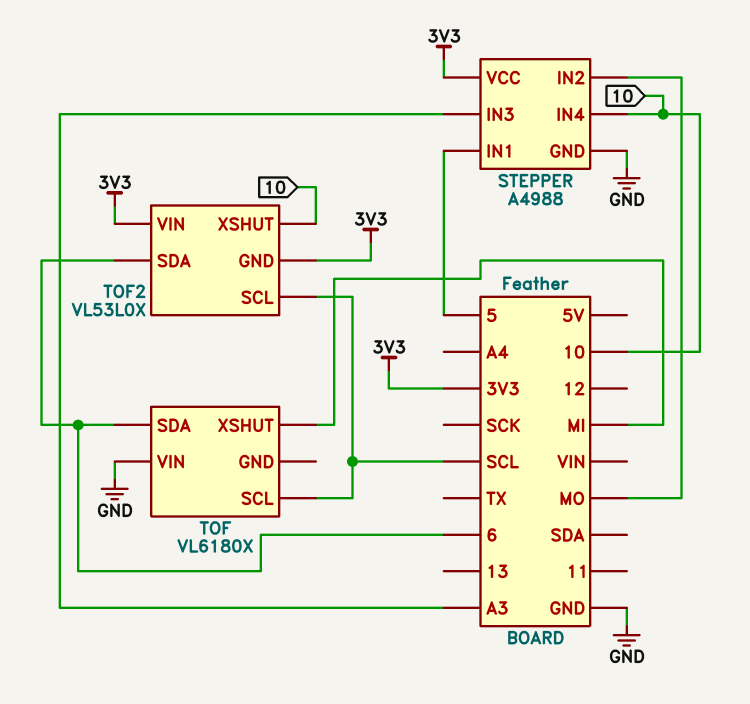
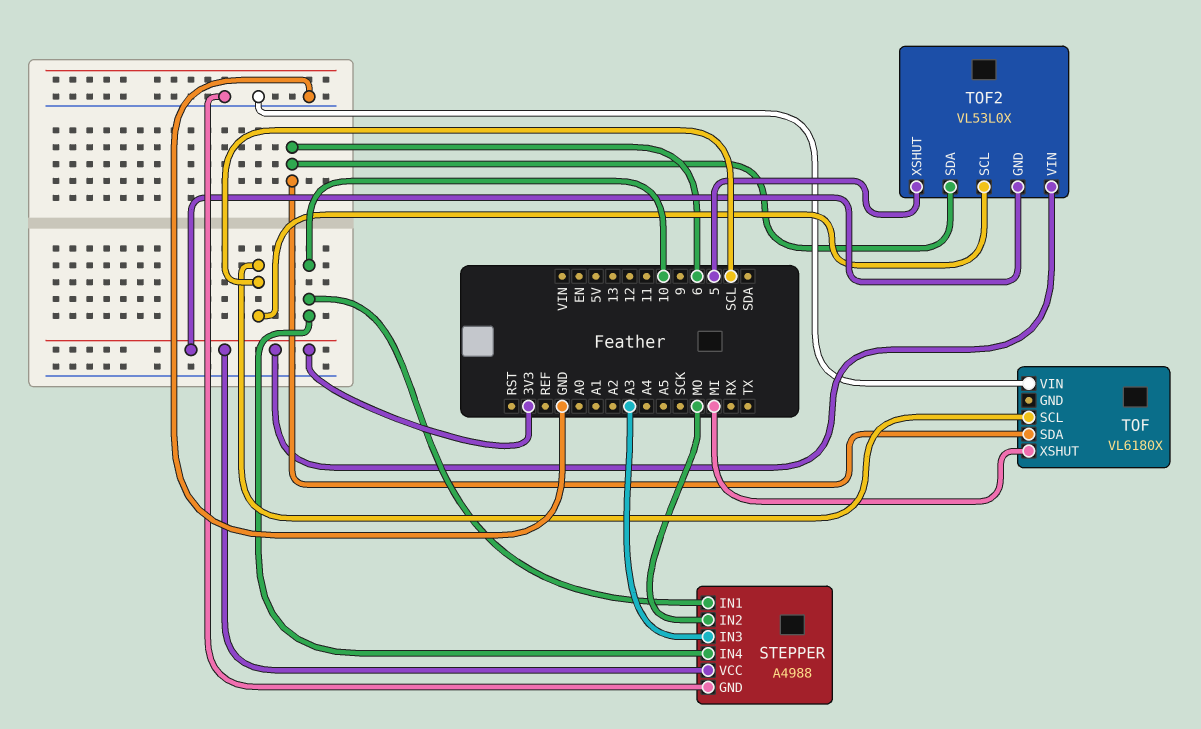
STEPPER pin IN1: 5 -> 10
TOF2 pin XSHUT: 10 -> 5

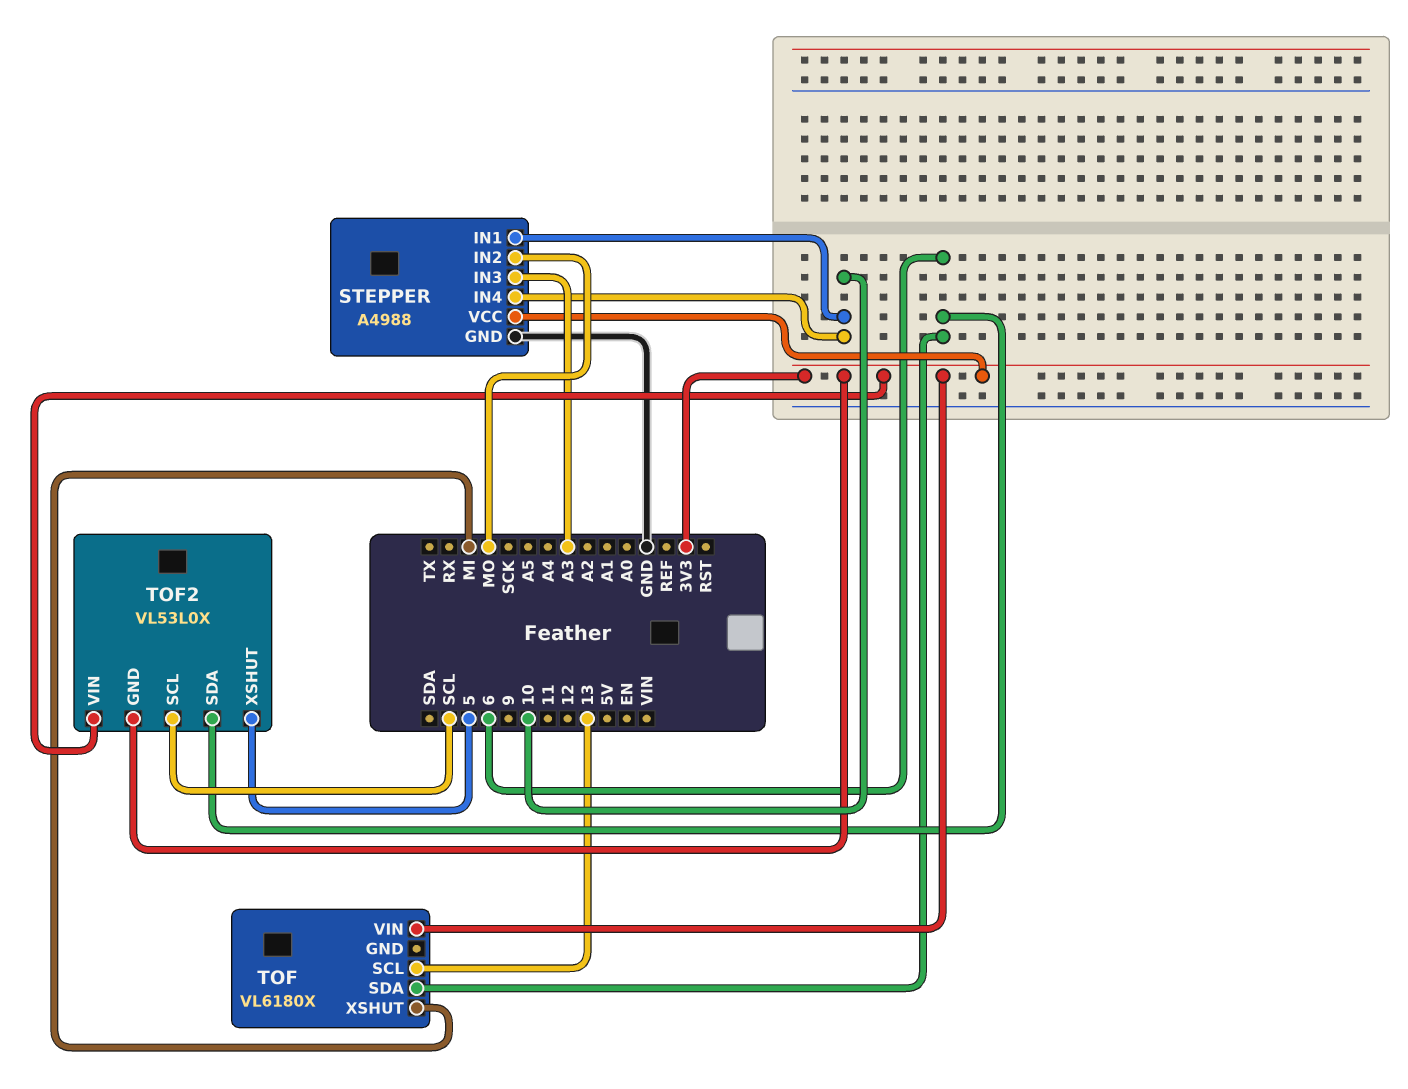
TOF pin SCL: SCL -> 13
TOF pin VIN: GND -> 3V3

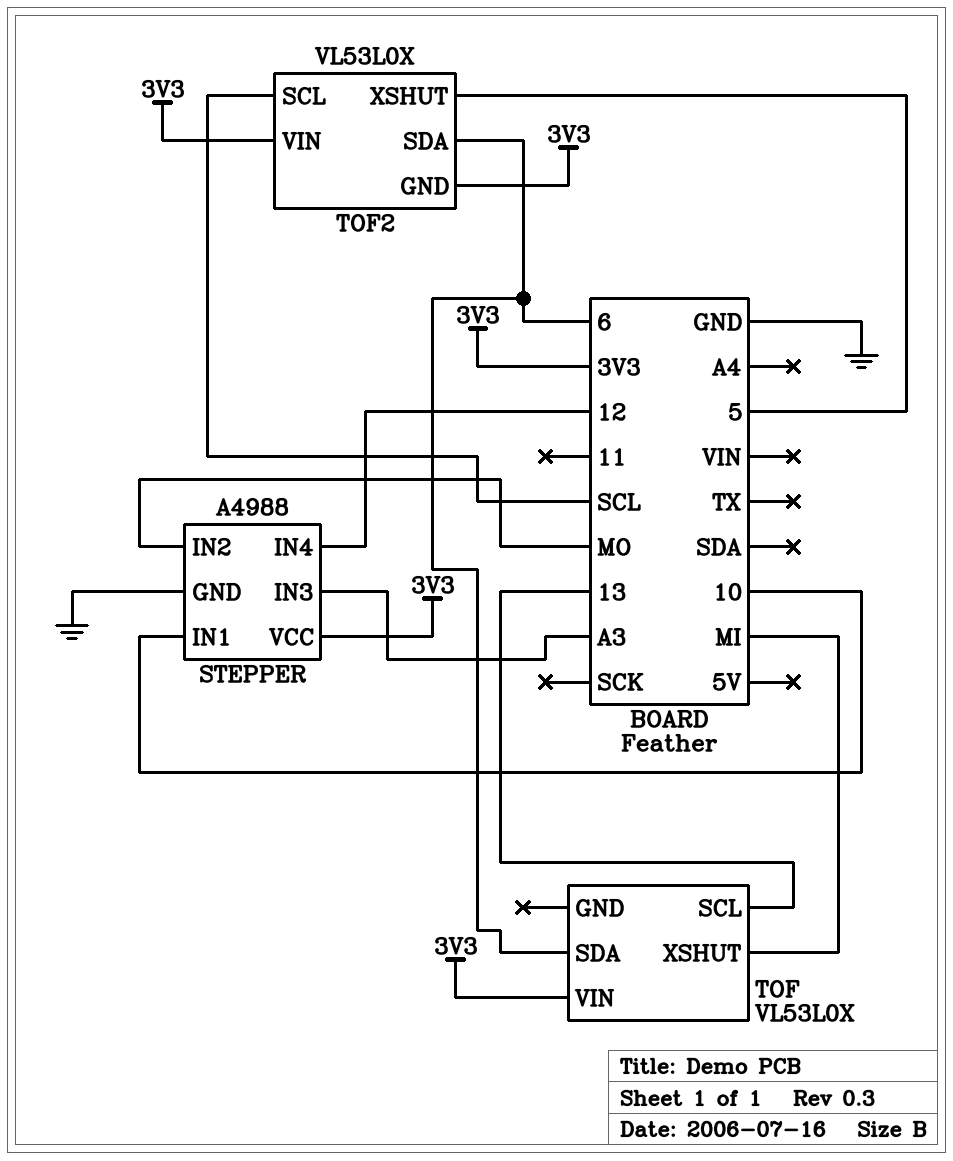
STEPPER pin IN4: 10 -> 12
TOF: VL6180X -> VL53L0X

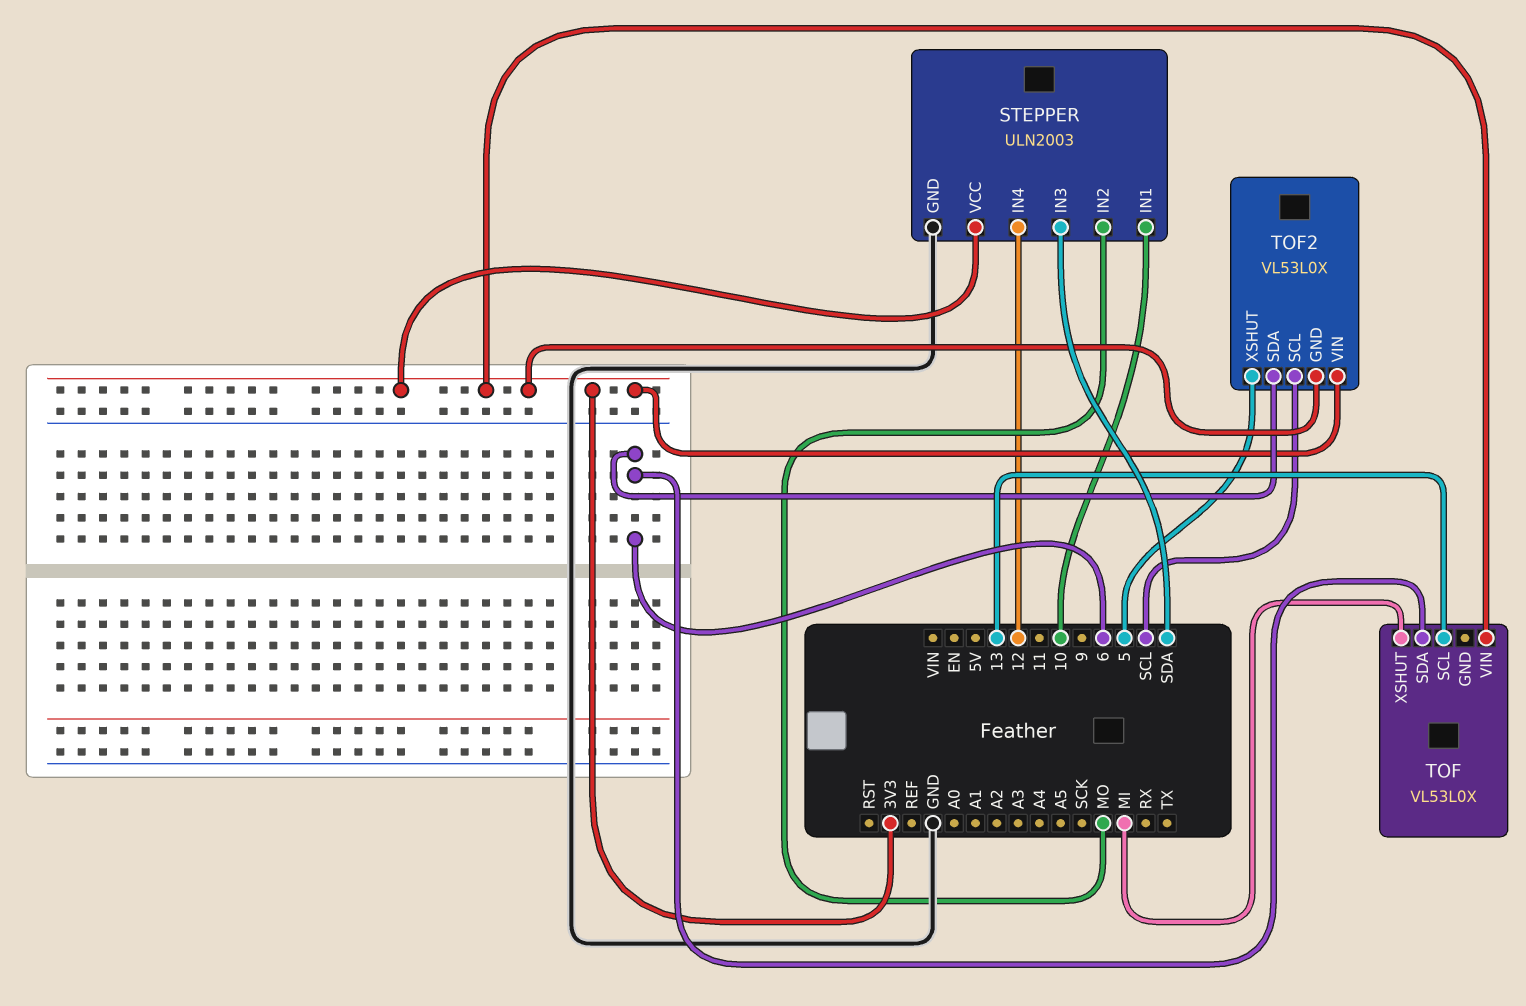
STEPPER: A4988 -> ULN2003
STEPPER pin IN3: A3 -> SDA

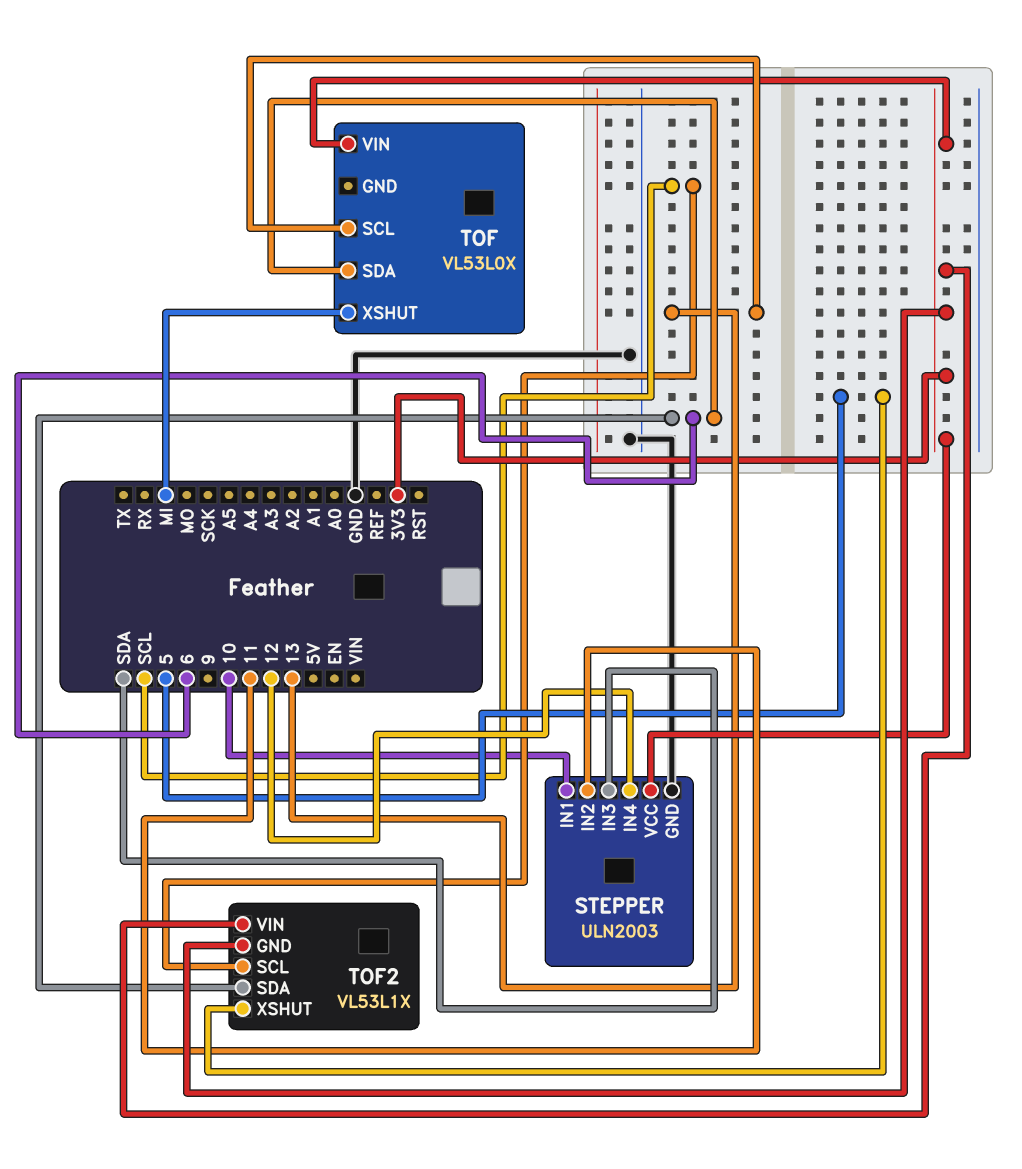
STEPPER pin IN2: MO -> 11
TOF2: VL53L0X -> VL53L1X

